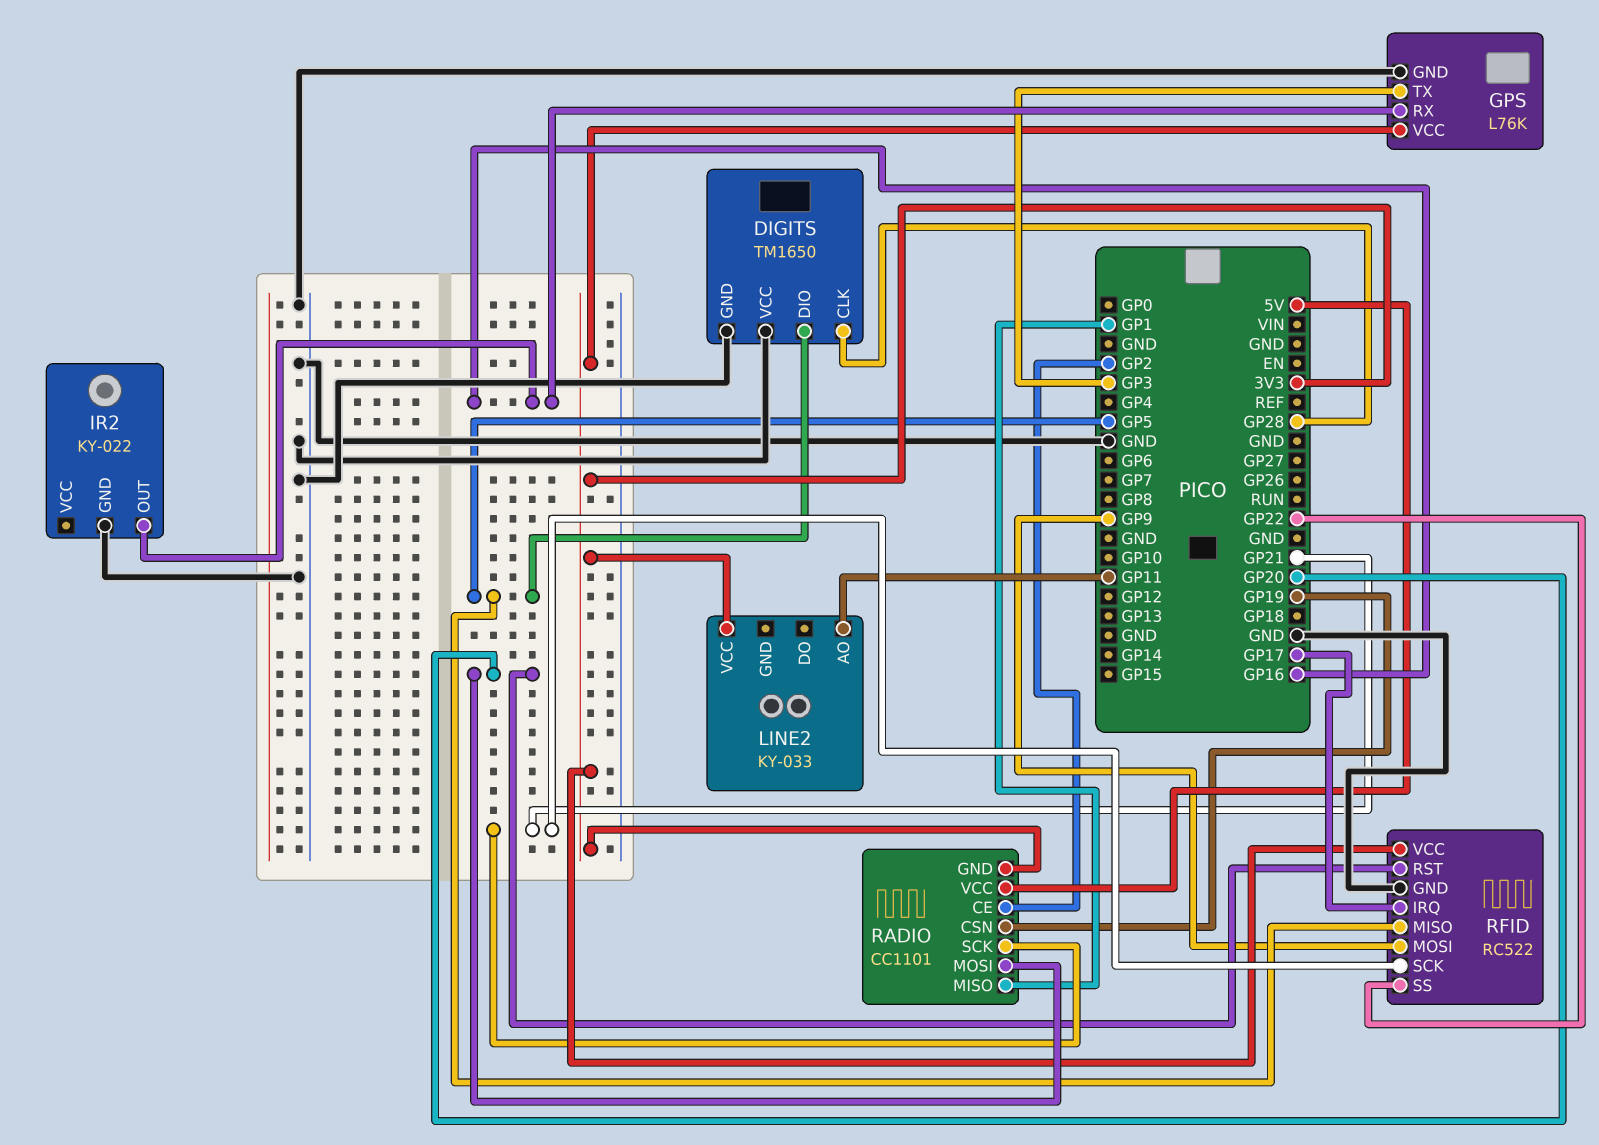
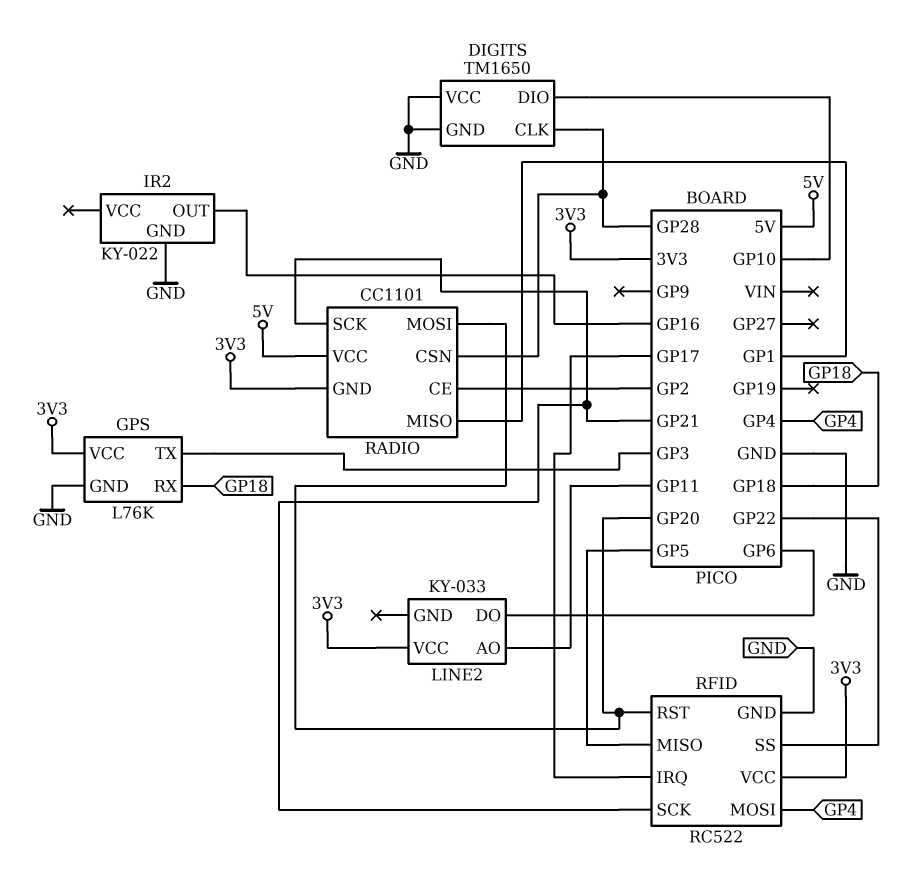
DIGITS pin DIO: GP5 -> GP10
GPS pin RX: GP16 -> GP18
LINE2 pin DO: none -> GP6
RADIO pin CSN: GP19 -> GP28
RFID pin MOSI: GP9 -> GP4

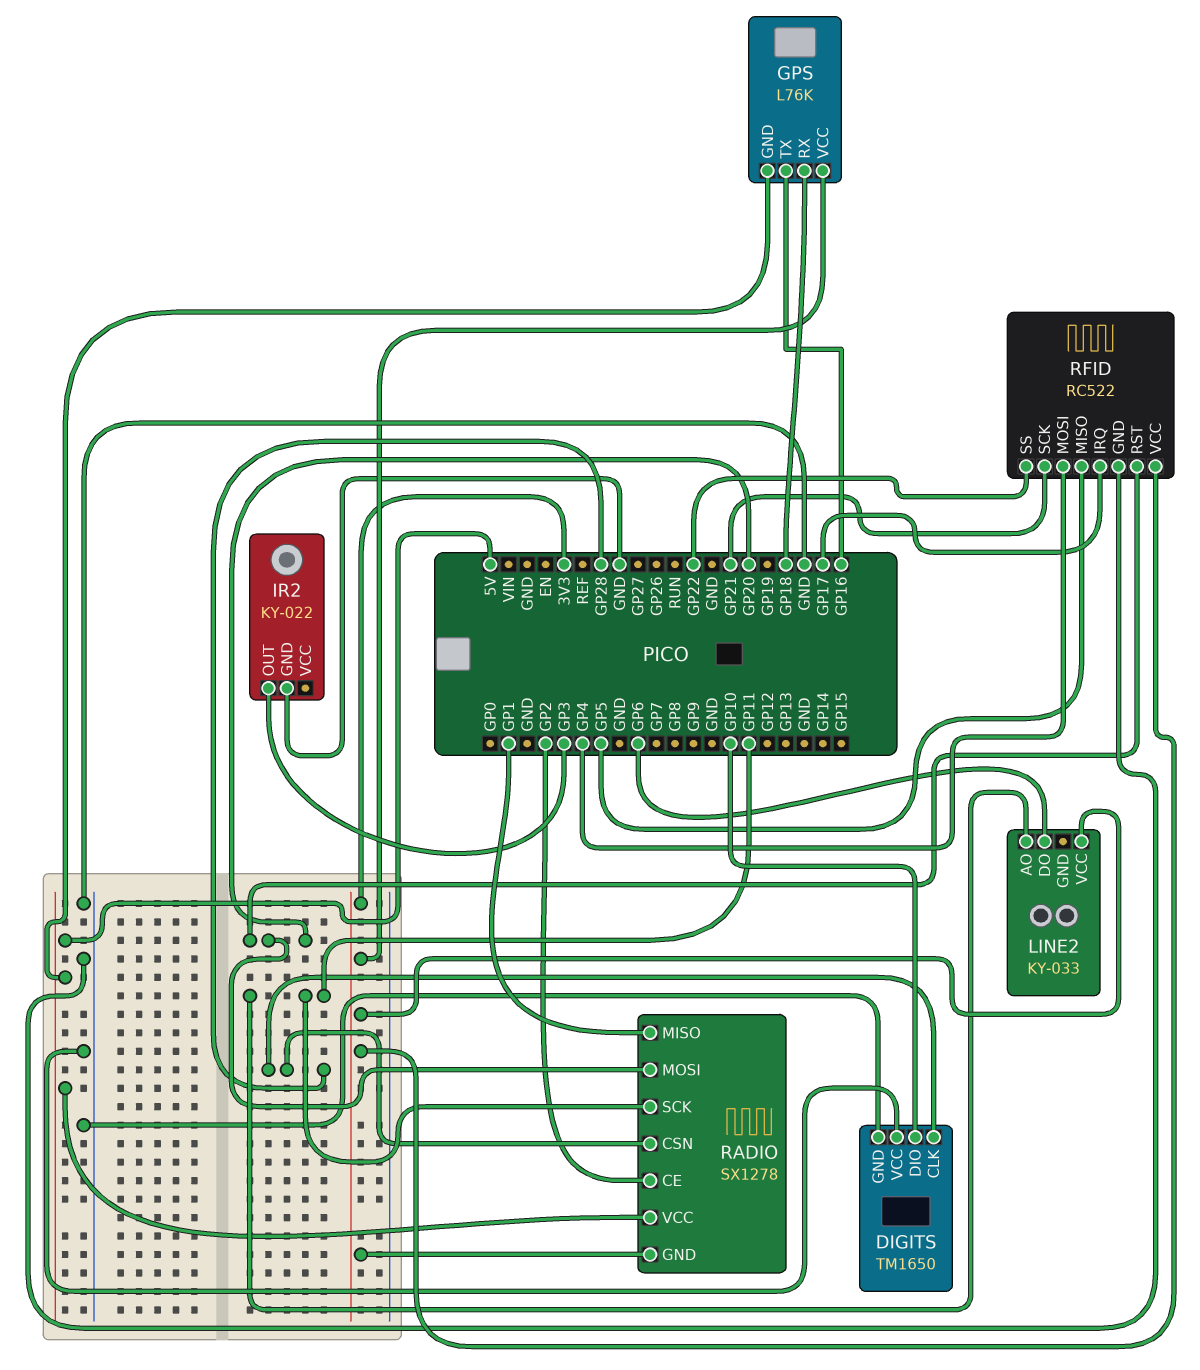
GPS pin GND: GND -> 5V
GPS pin TX: GP3 -> GP16
IR2 pin OUT: GP16 -> GP3
RADIO: CC1101 -> SX1278
RADIO pin SCK: GP21 -> GP11

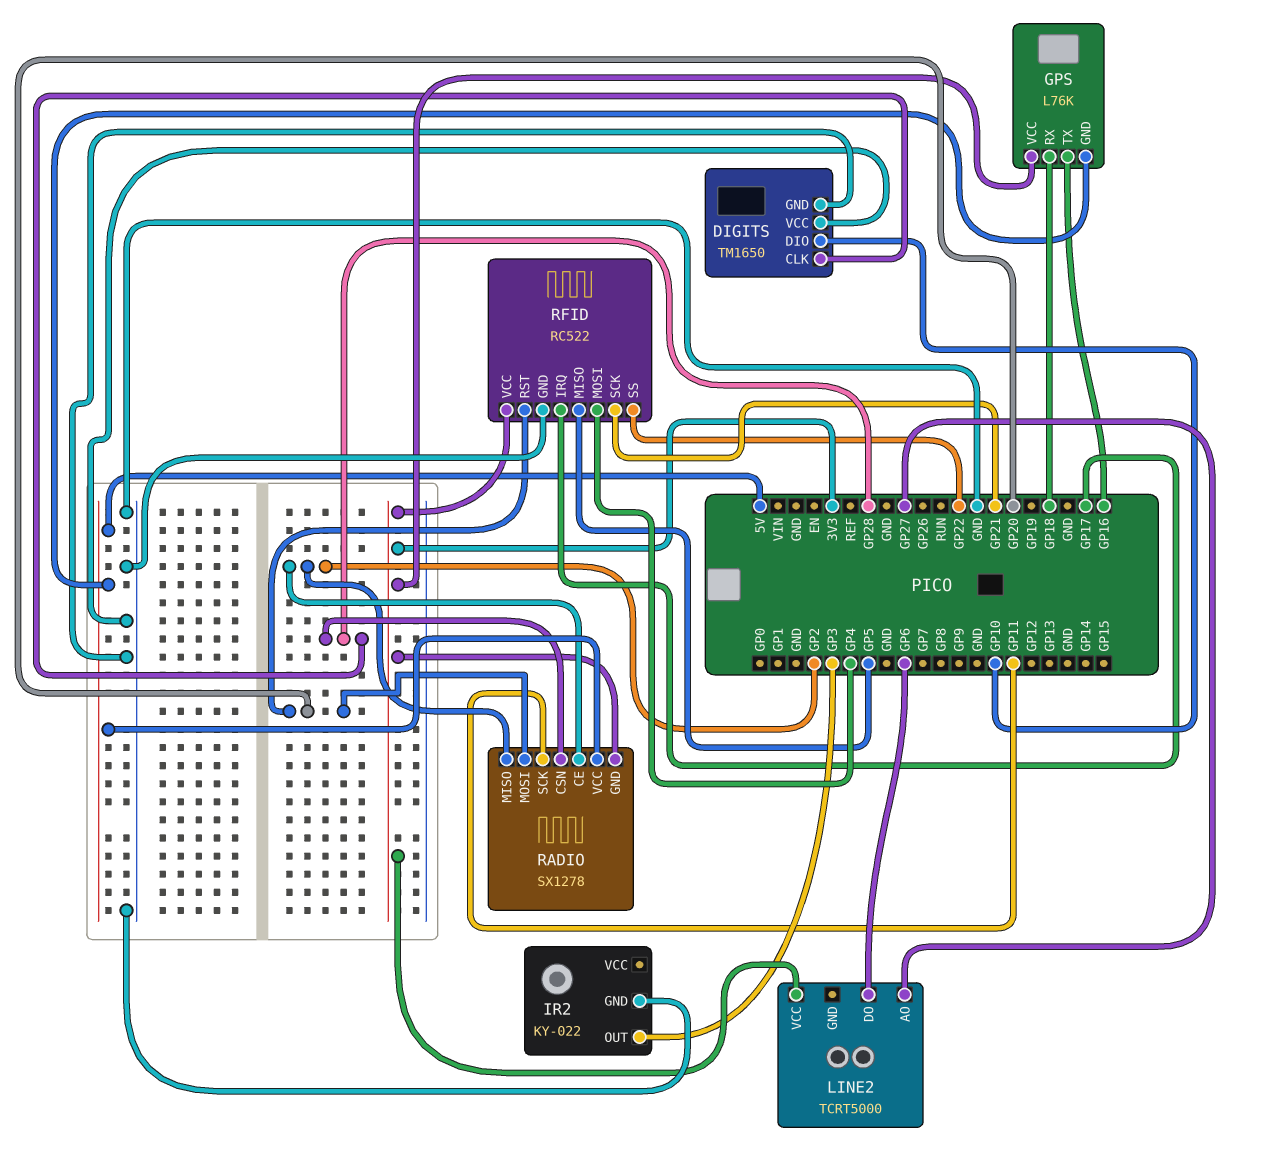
LINE2: KY-033 -> TCRT5000
LINE2 pin AO: GP11 -> GP27
RADIO pin MISO: GP1 -> GP2

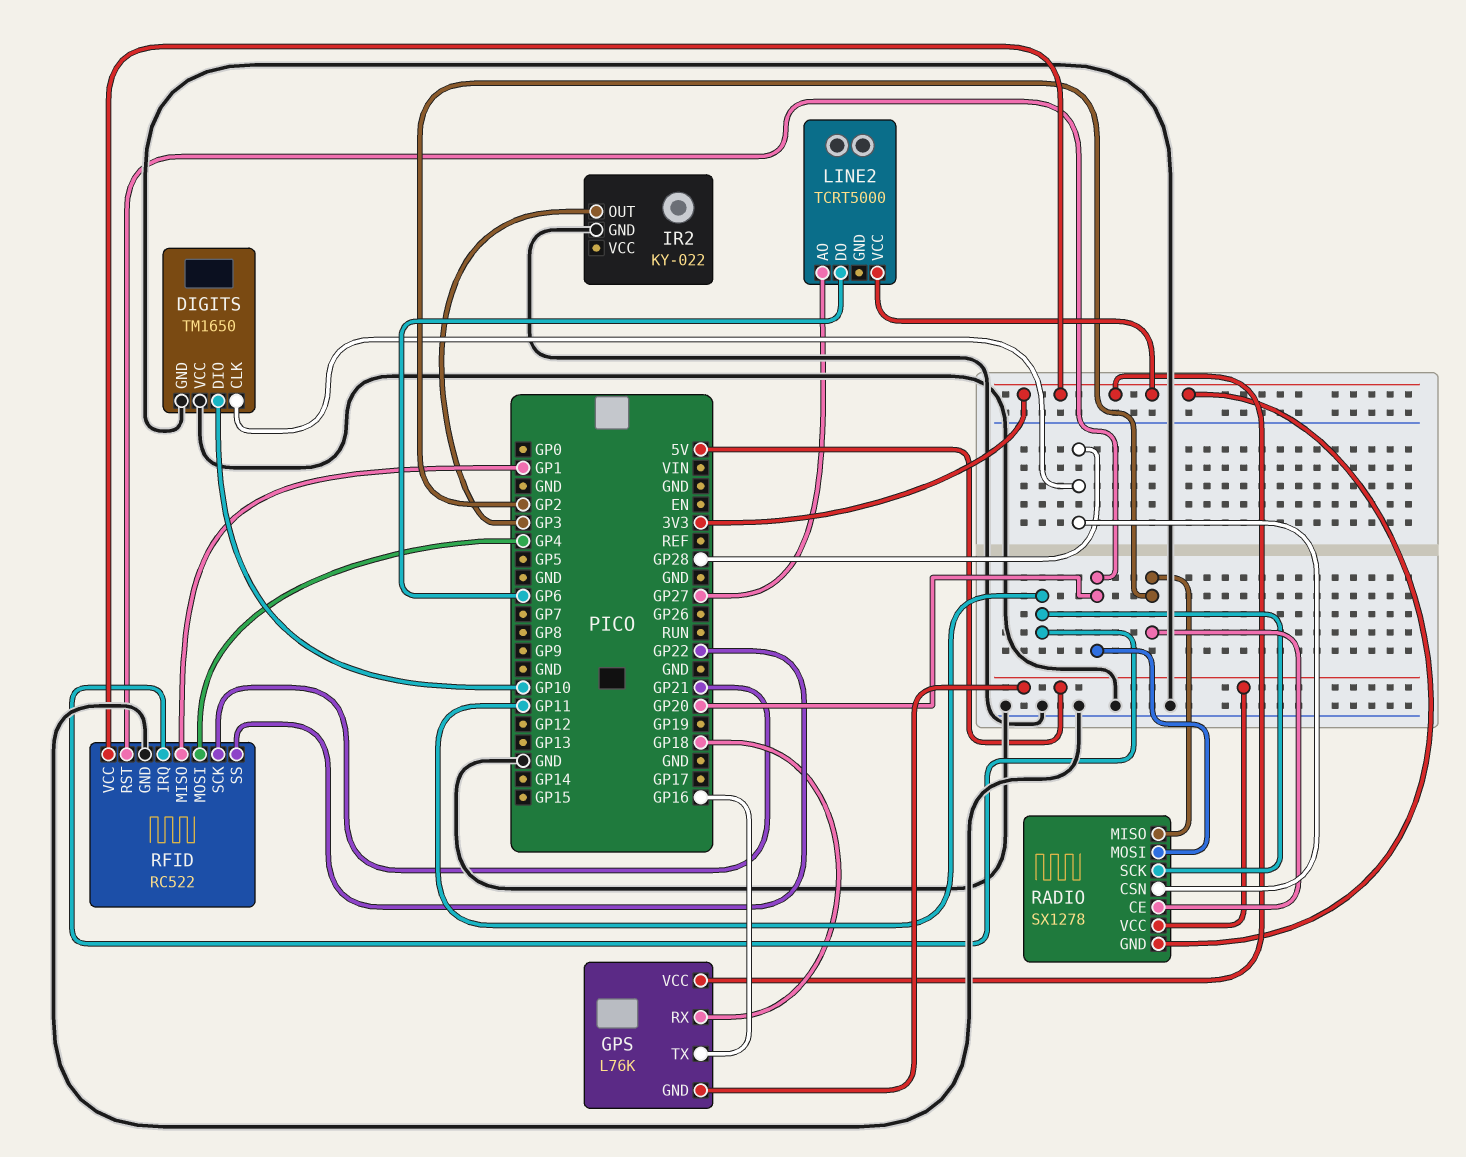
RFID pin IRQ: GP17 -> GP11
RFID pin MISO: GP5 -> GP1

